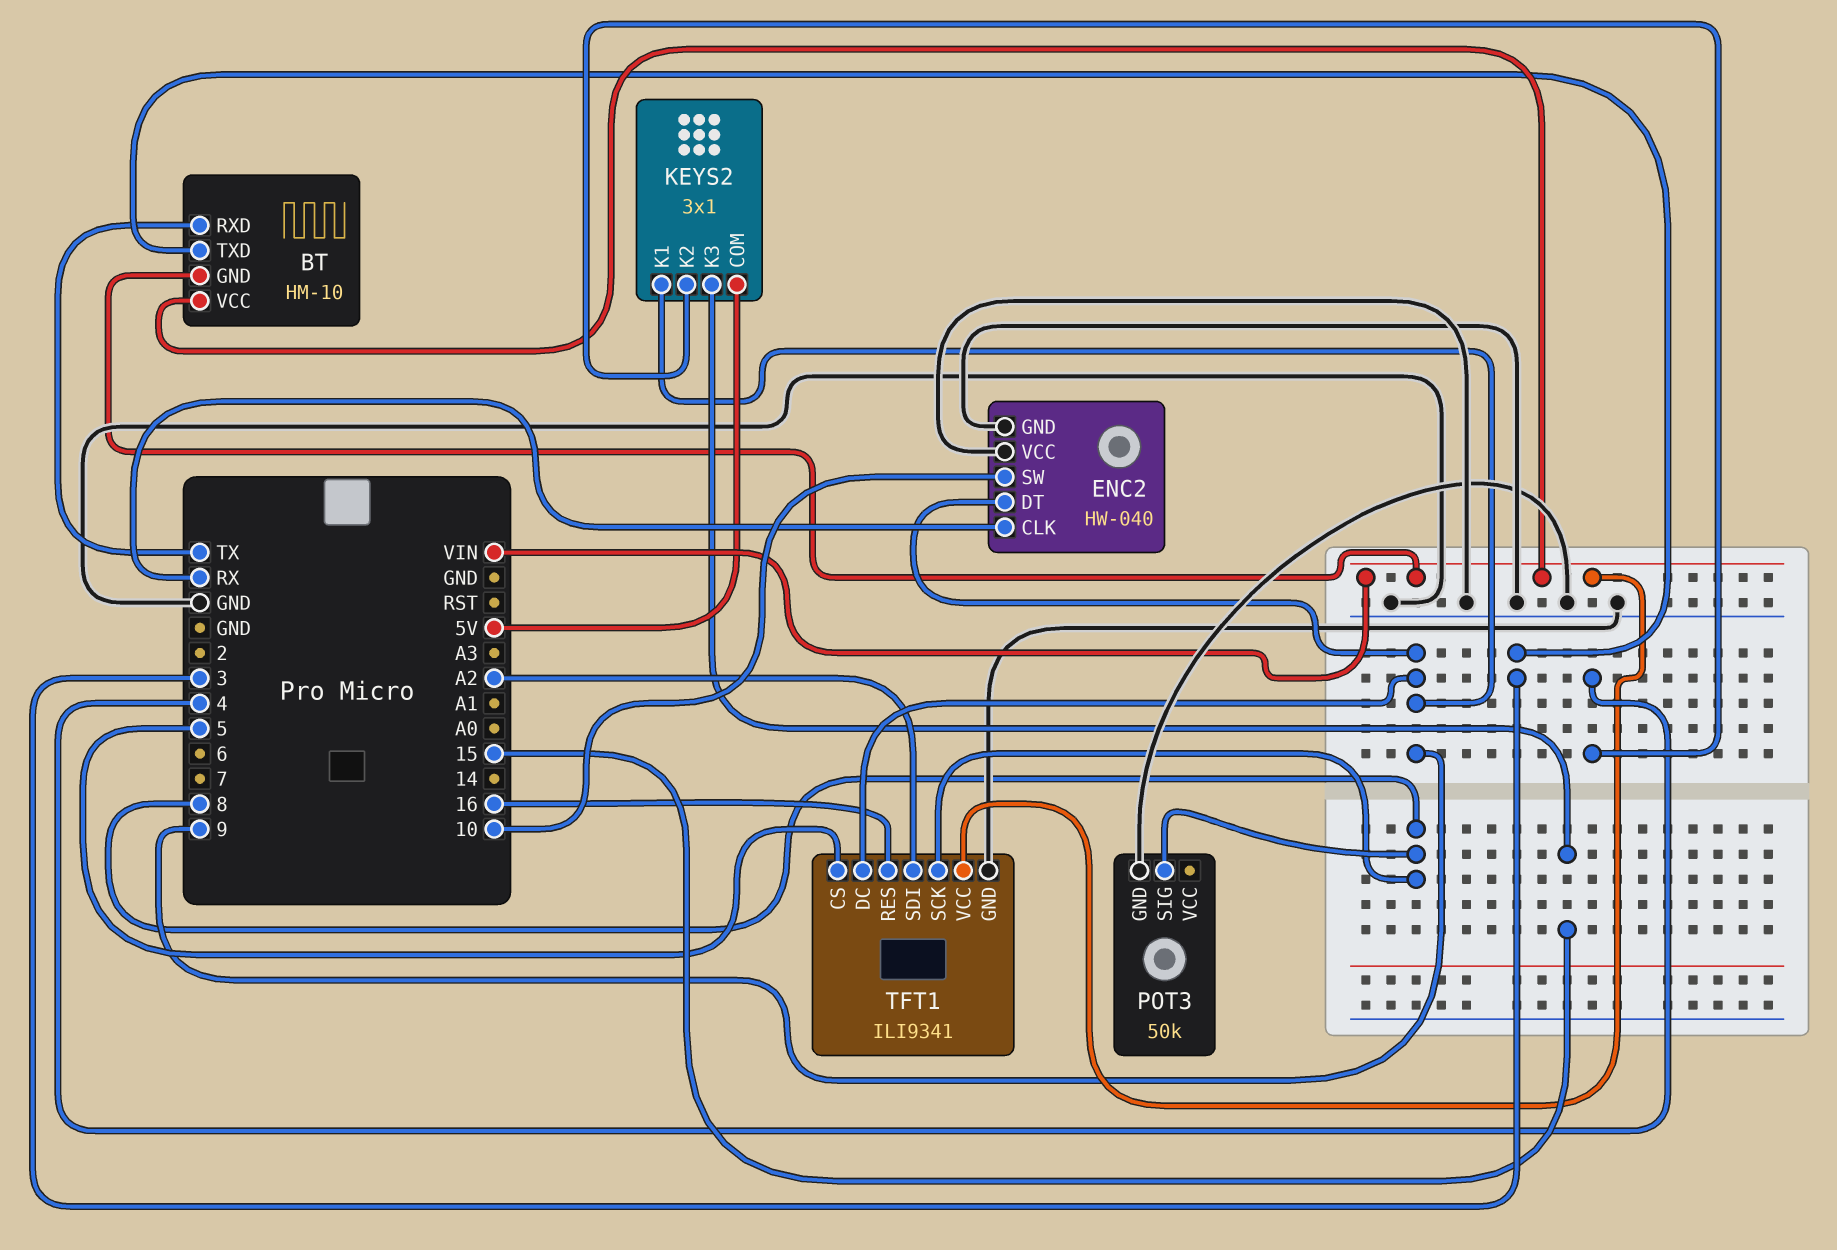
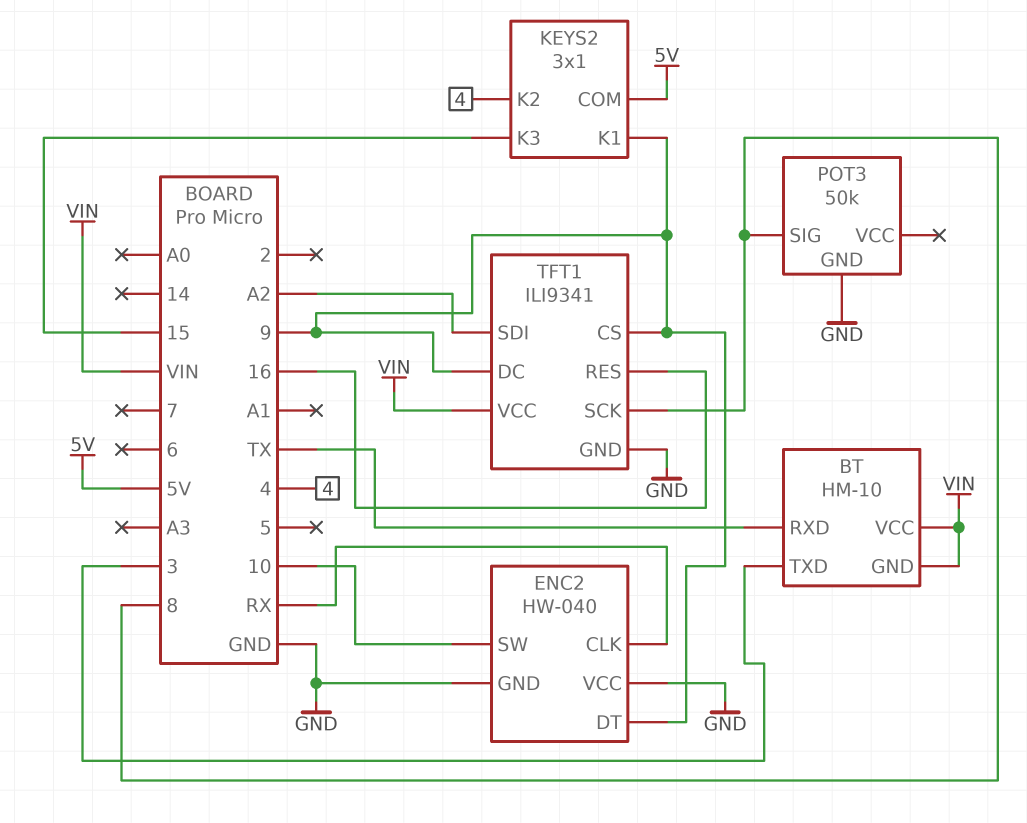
TFT1 pin CS: 5 -> 9

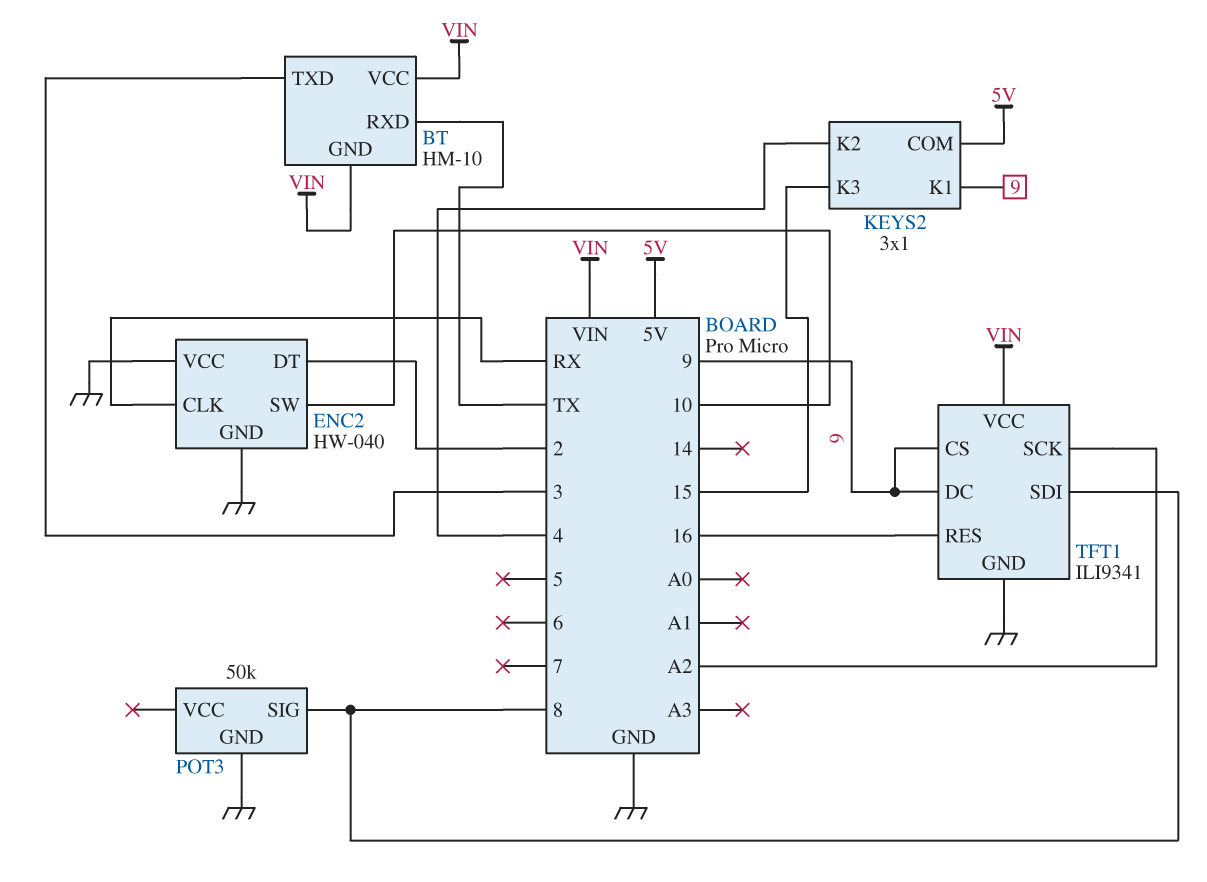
ENC2 pin DT: 9 -> 2
TFT1 pin SCK: 8 -> A2
TFT1 pin SDI: A2 -> 8

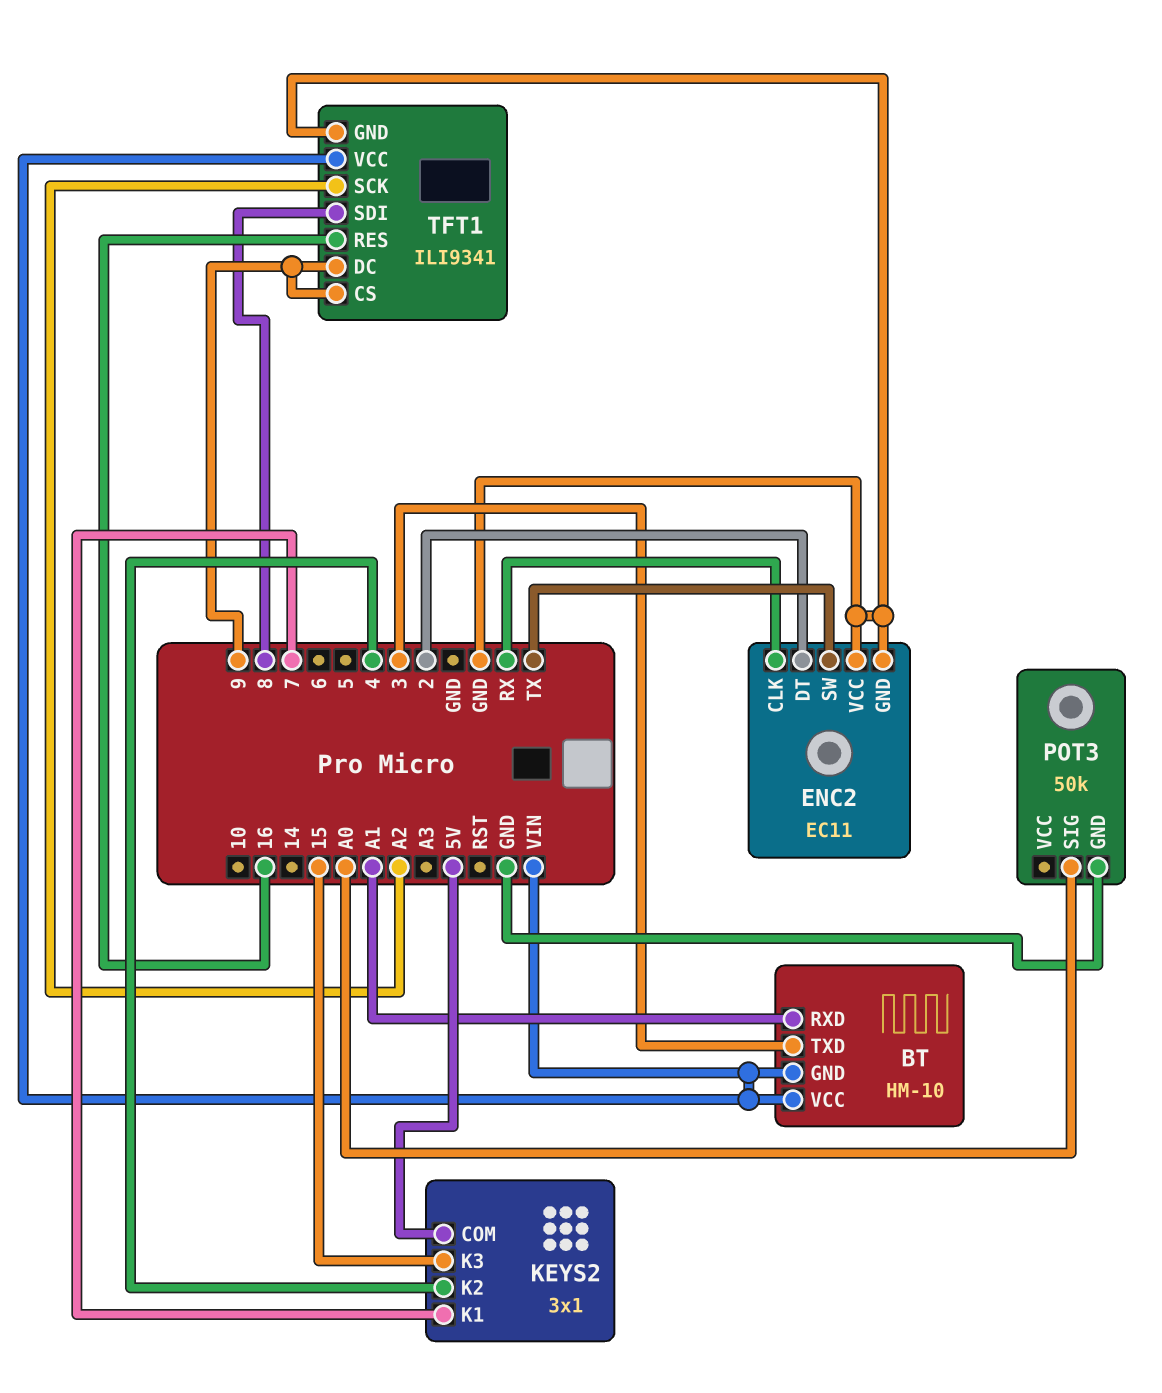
BT pin RXD: TX -> A1
ENC2: HW-040 -> EC11
ENC2 pin SW: 10 -> TX
KEYS2 pin K1: 9 -> 7
POT3 pin SIG: 8 -> A0

